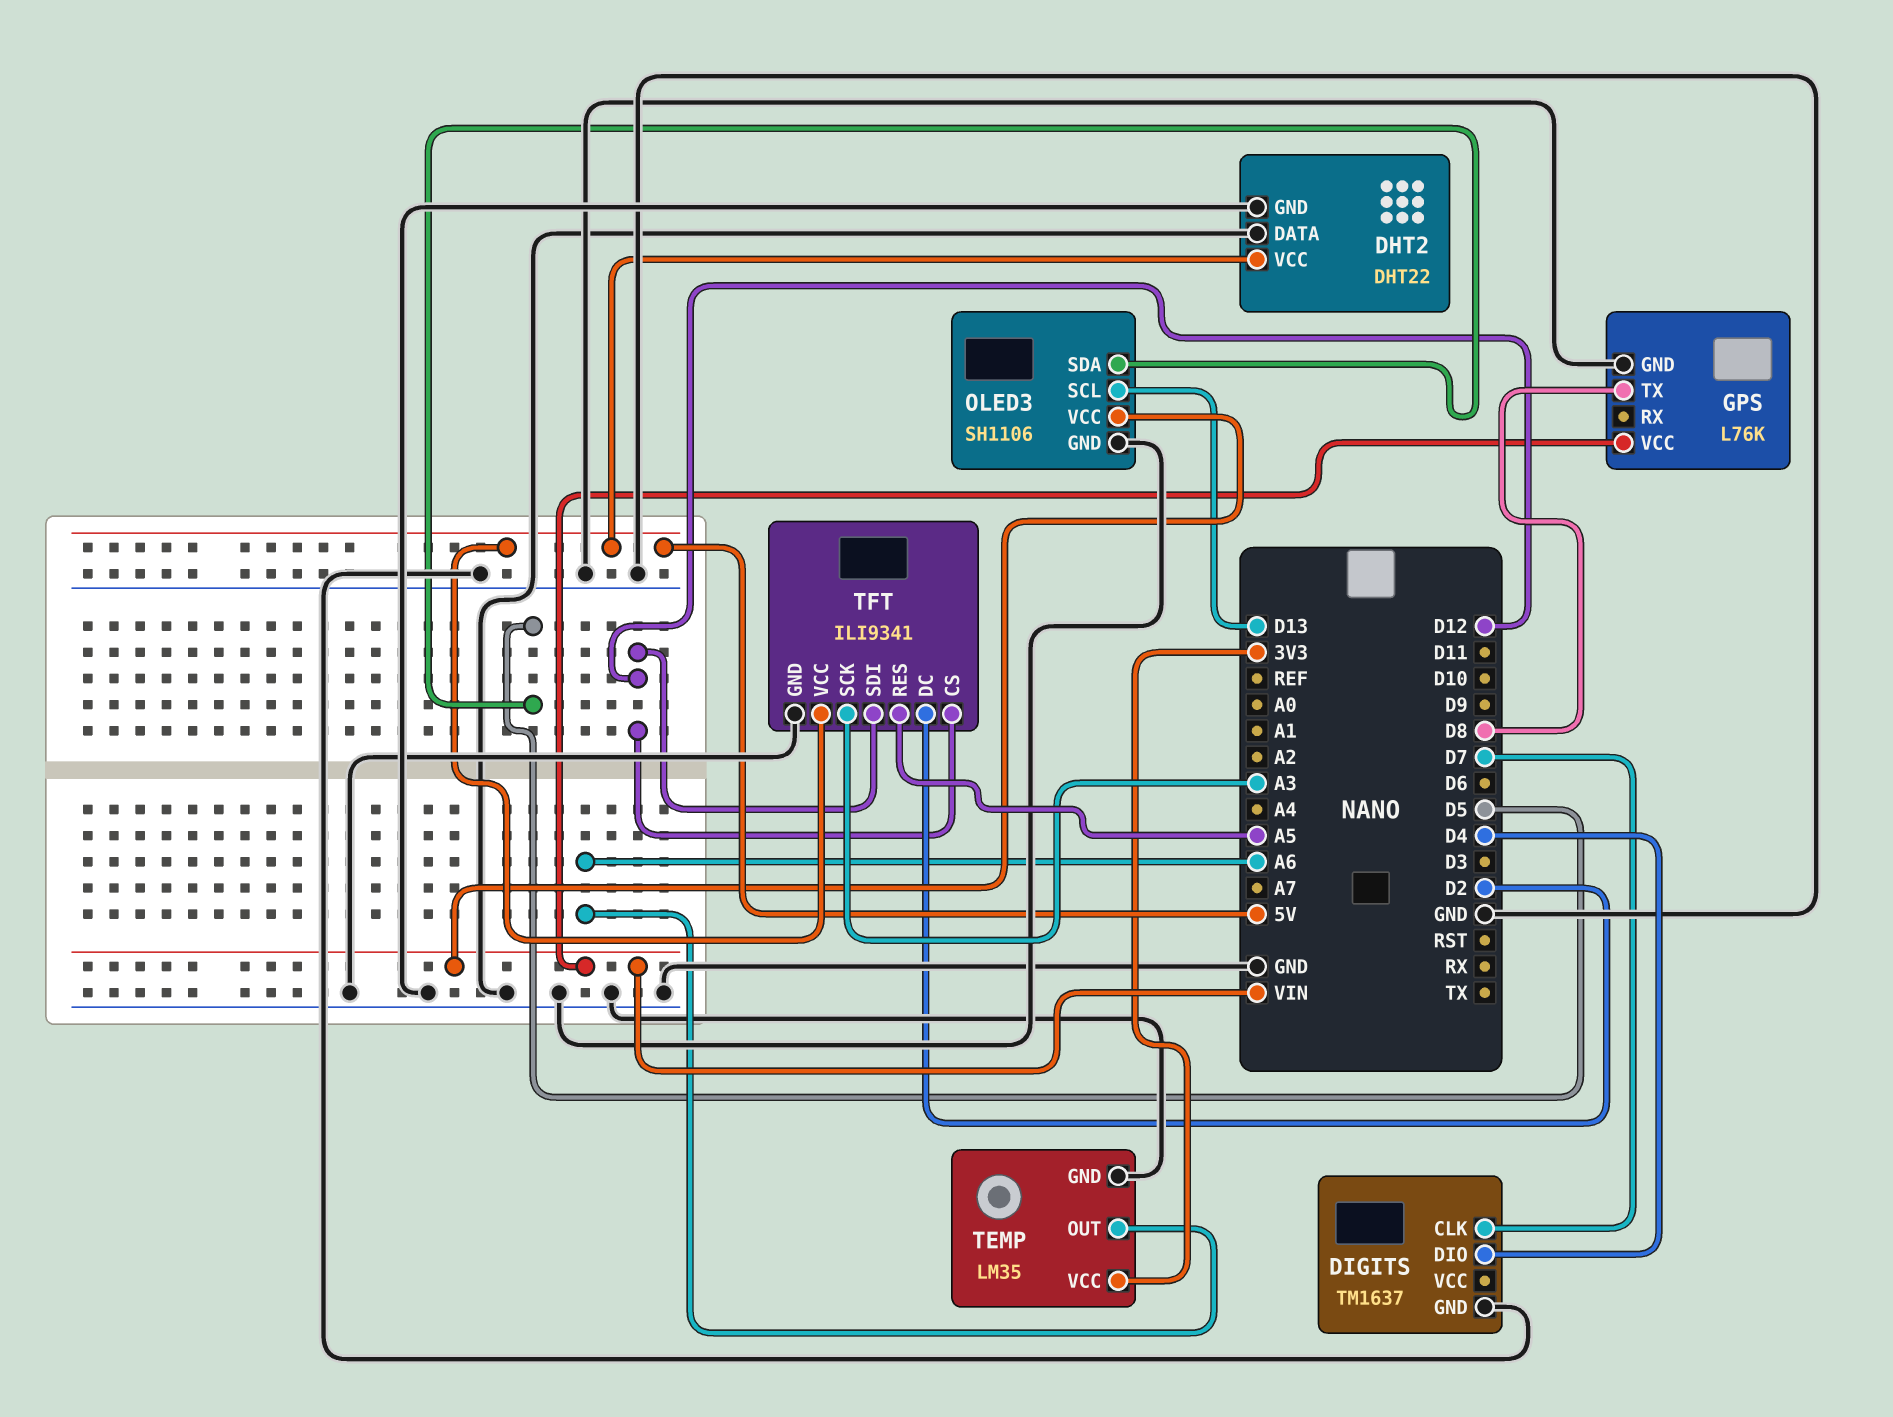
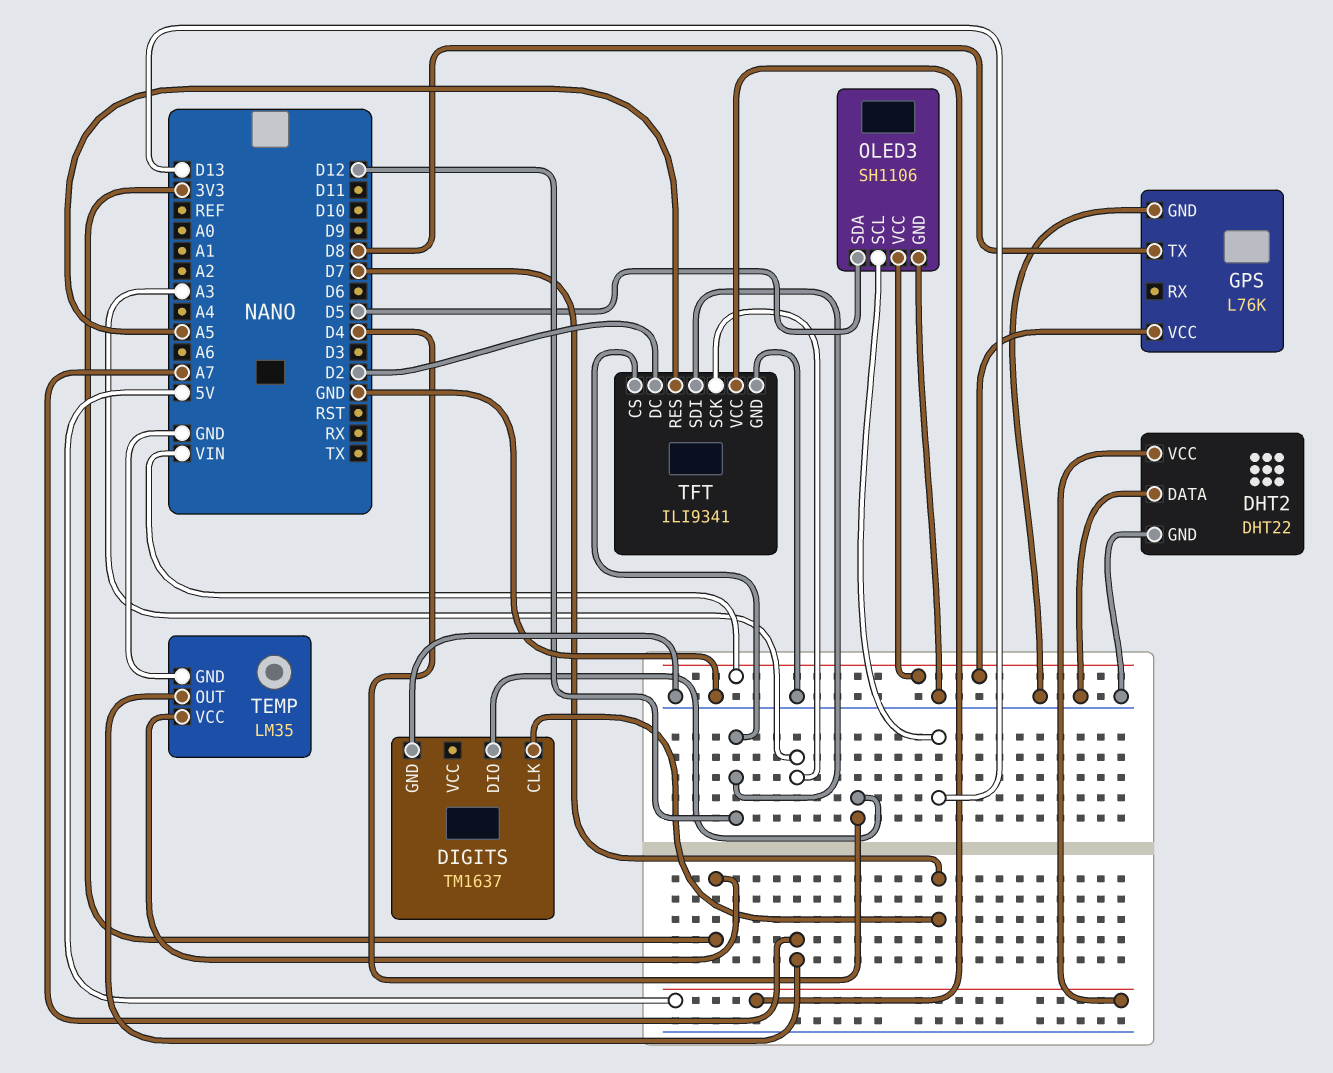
TEMP pin OUT: A6 -> A7

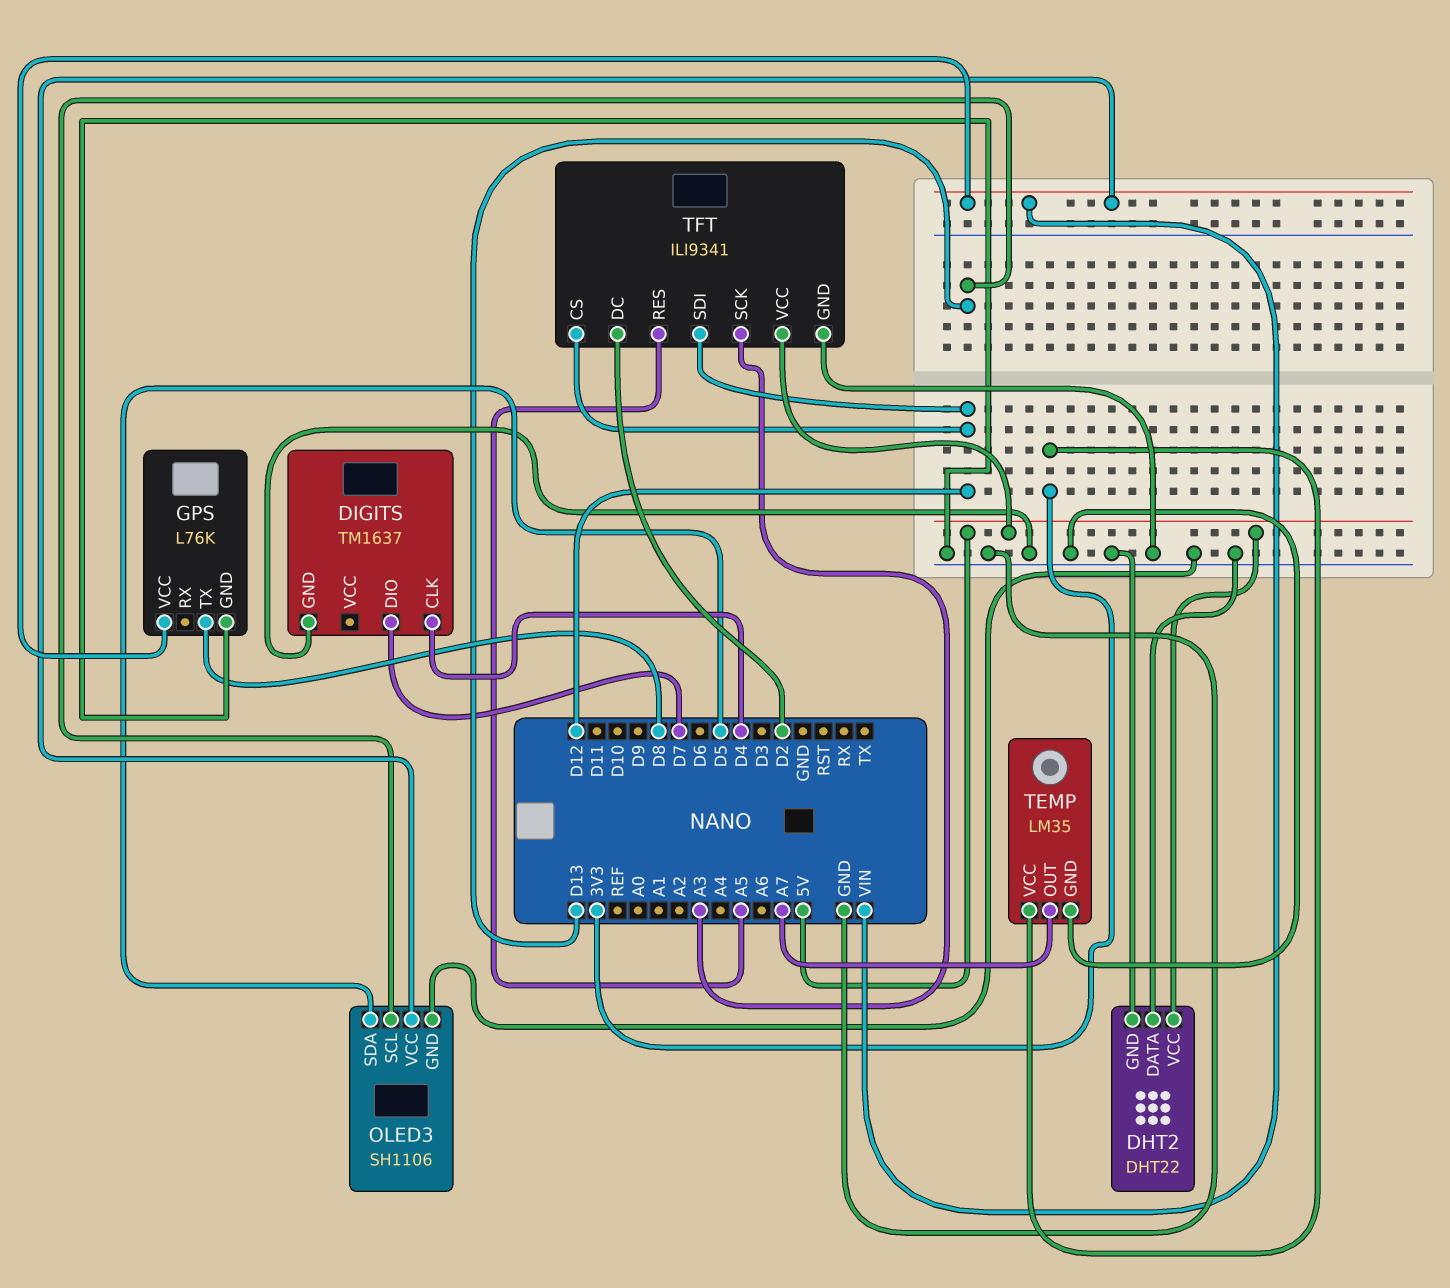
DIGITS pin CLK: D7 -> D4
DIGITS pin DIO: D4 -> D7

